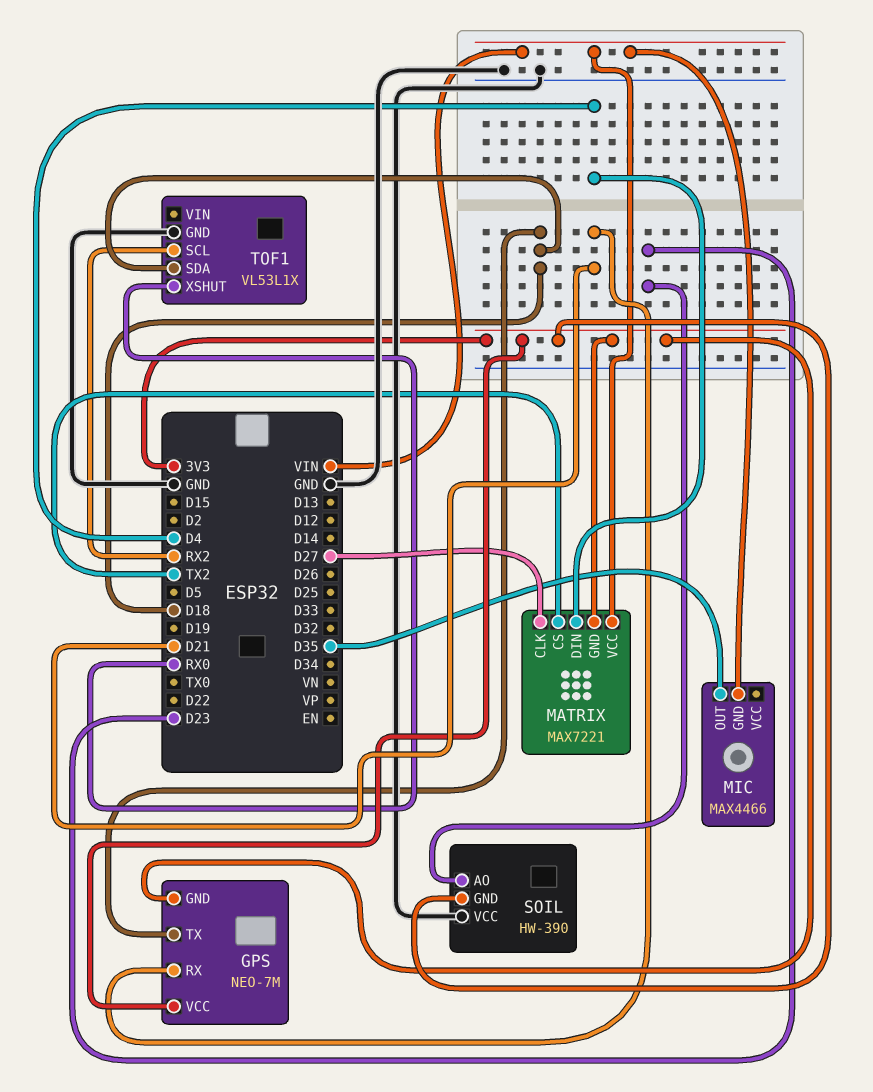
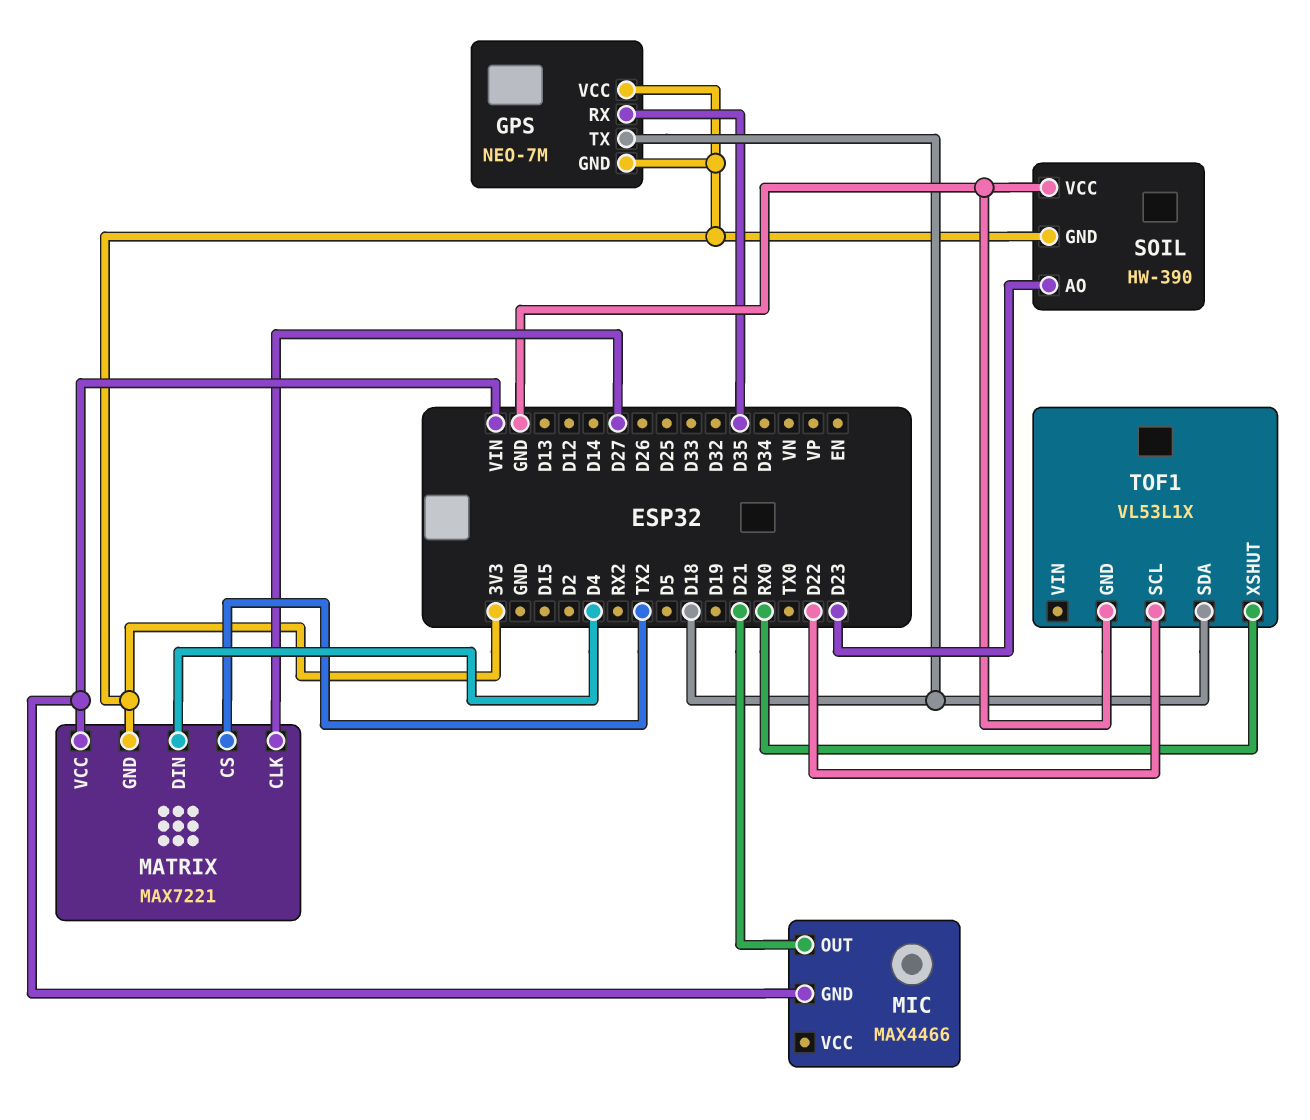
GPS pin RX: D21 -> D35
MIC pin OUT: D35 -> D21
TOF1 pin SCL: RX2 -> D22

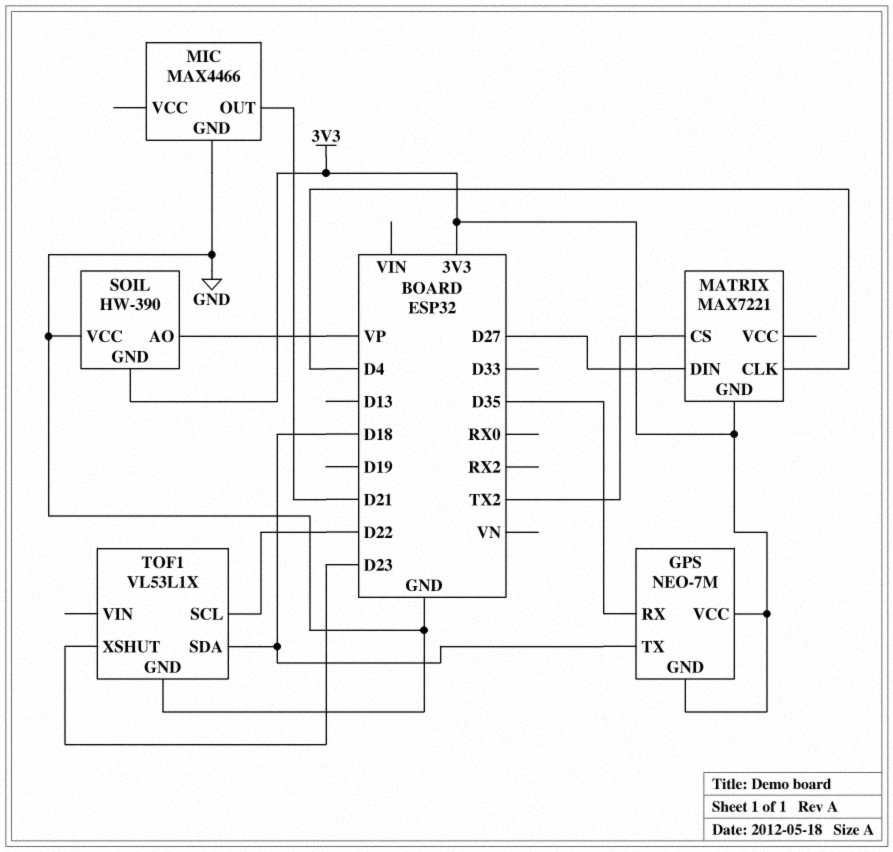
MATRIX pin CLK: D27 -> D4
MATRIX pin DIN: D4 -> D27
MATRIX pin VCC: VIN -> none
MIC pin GND: VIN -> GND
SOIL pin AO: D23 -> VP
TOF1 pin XSHUT: RX0 -> D23

